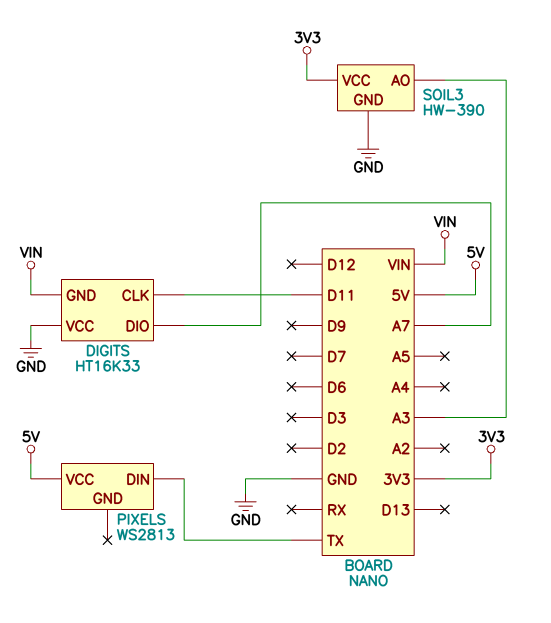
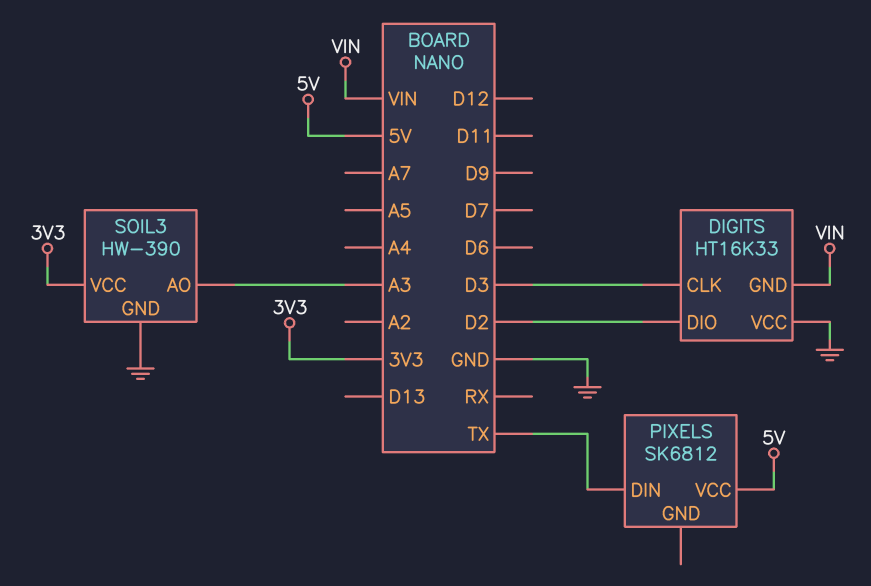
DIGITS pin CLK: D11 -> D3
DIGITS pin DIO: A7 -> D2
PIXELS: WS2813 -> SK6812

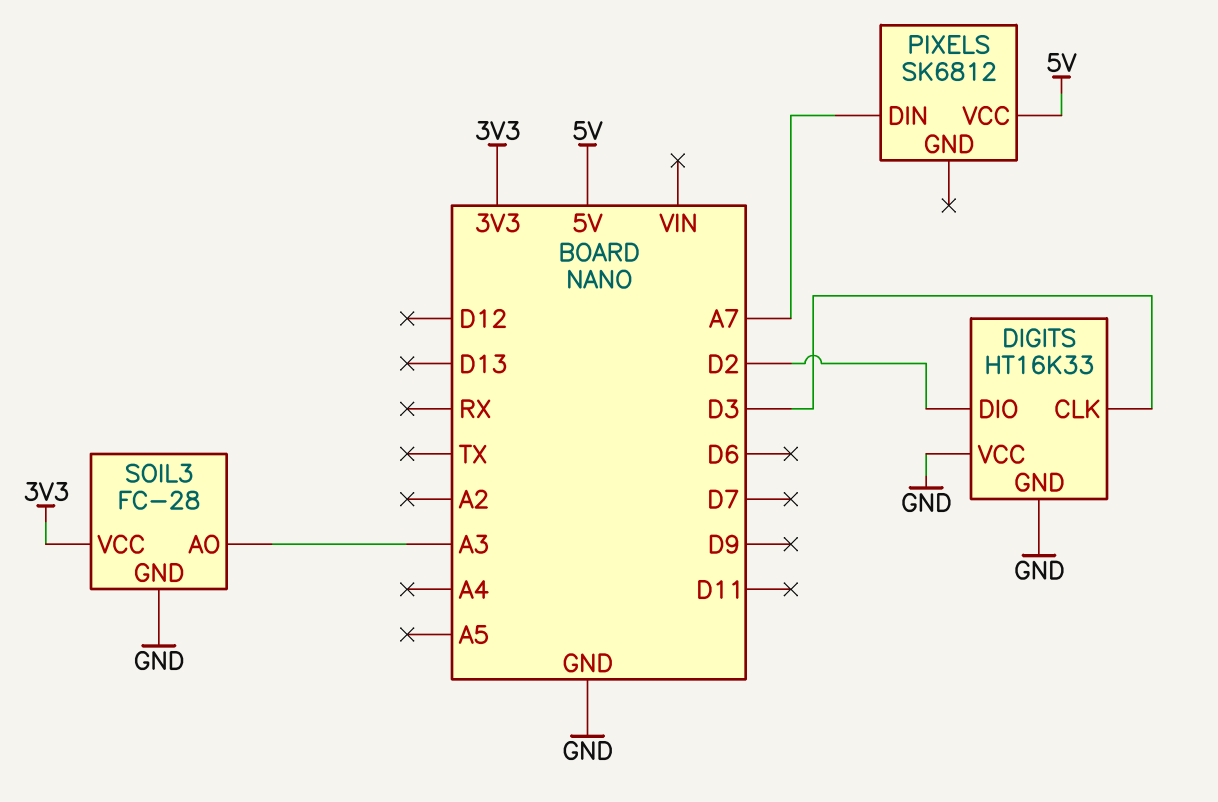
DIGITS pin GND: VIN -> GND
PIXELS pin DIN: TX -> A7
SOIL3: HW-390 -> FC-28

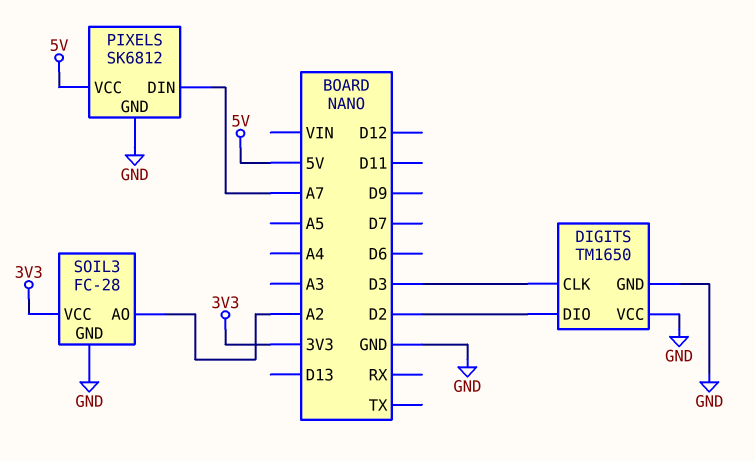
DIGITS: HT16K33 -> TM1650
PIXELS pin GND: none -> GND
SOIL3 pin AO: A3 -> A2

